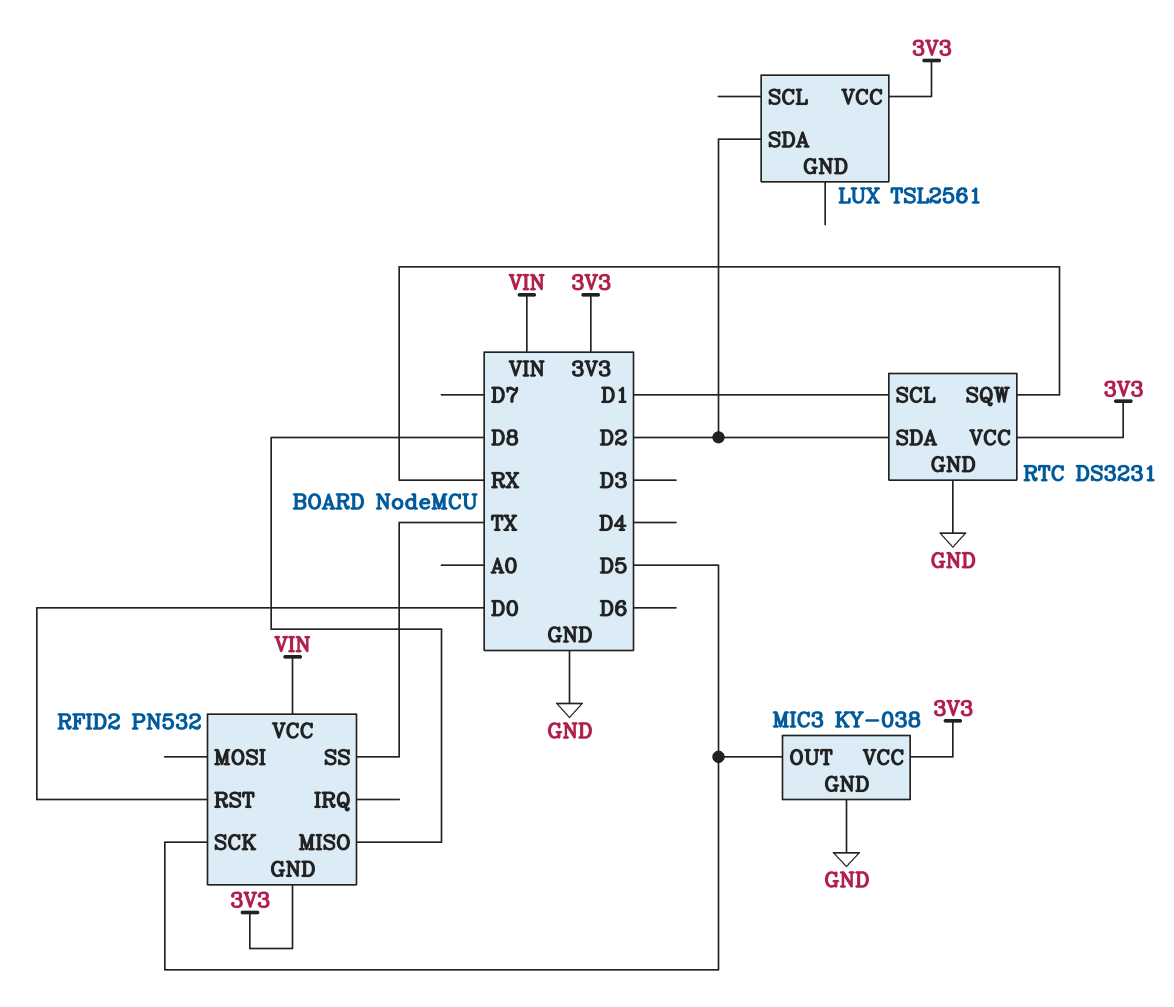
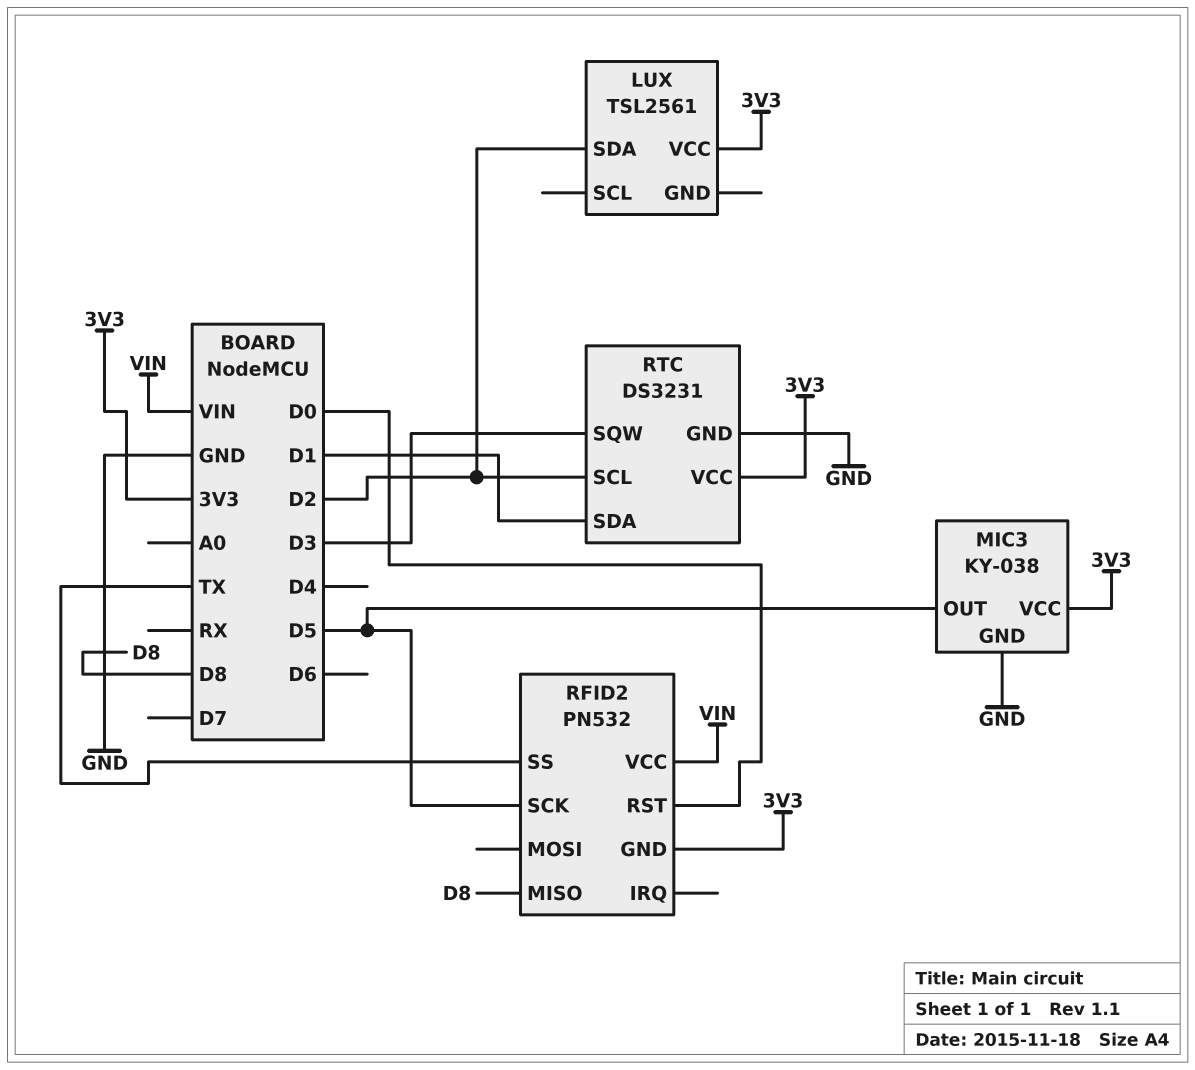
RTC pin SCL: D1 -> D2
RTC pin SDA: D2 -> D1
RTC pin SQW: RX -> D3

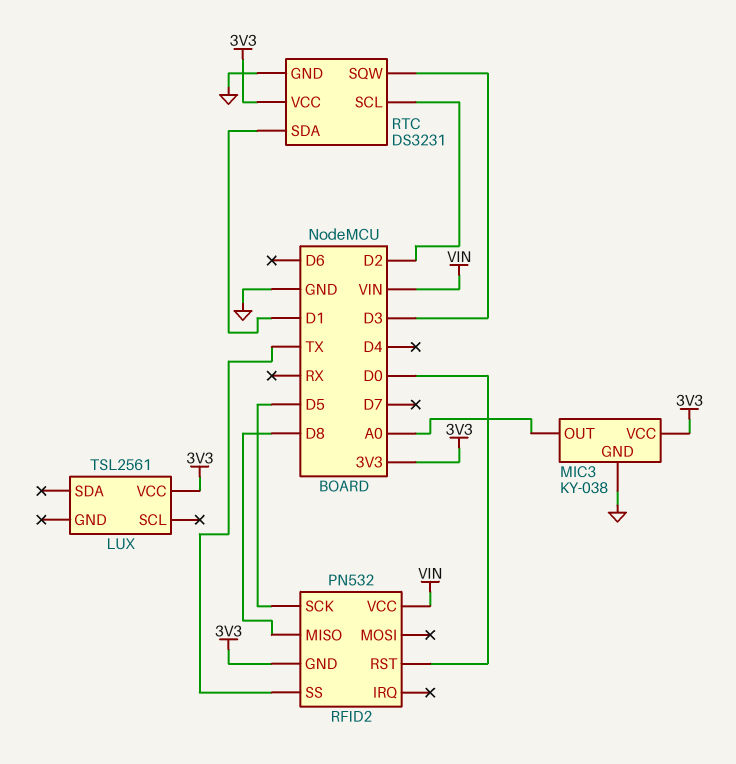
LUX pin SDA: D2 -> none
MIC3 pin OUT: D5 -> A0

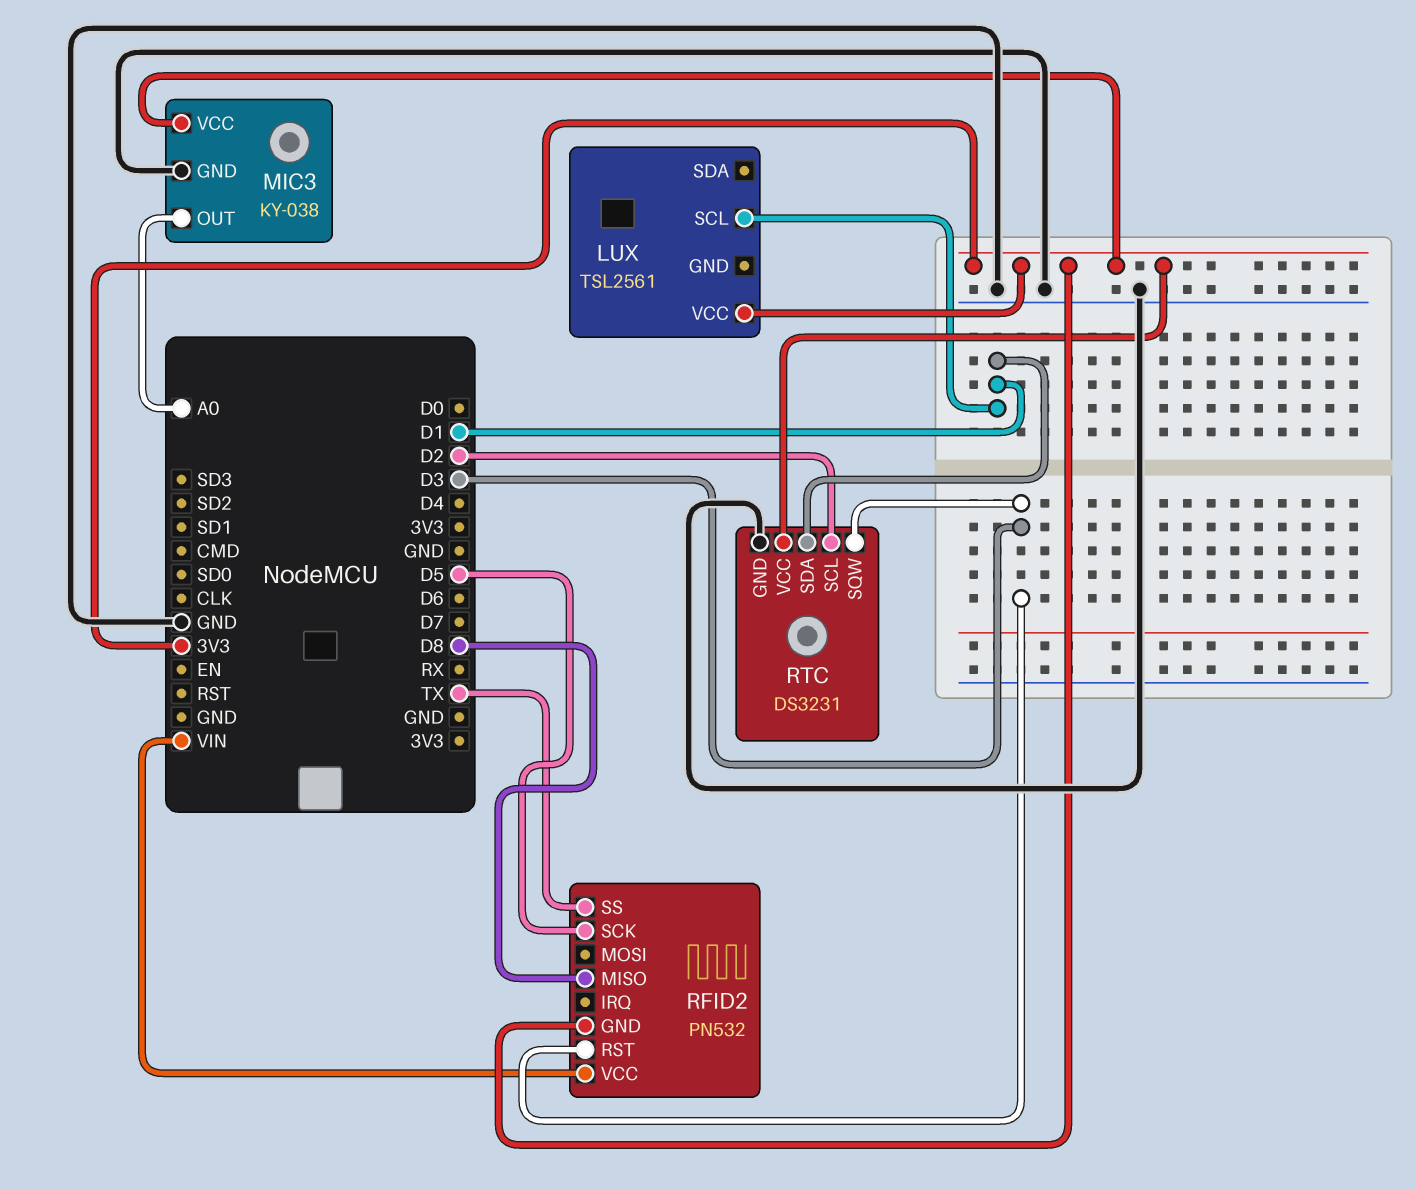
LUX pin SCL: none -> D1
RFID2 pin RST: D0 -> D3

